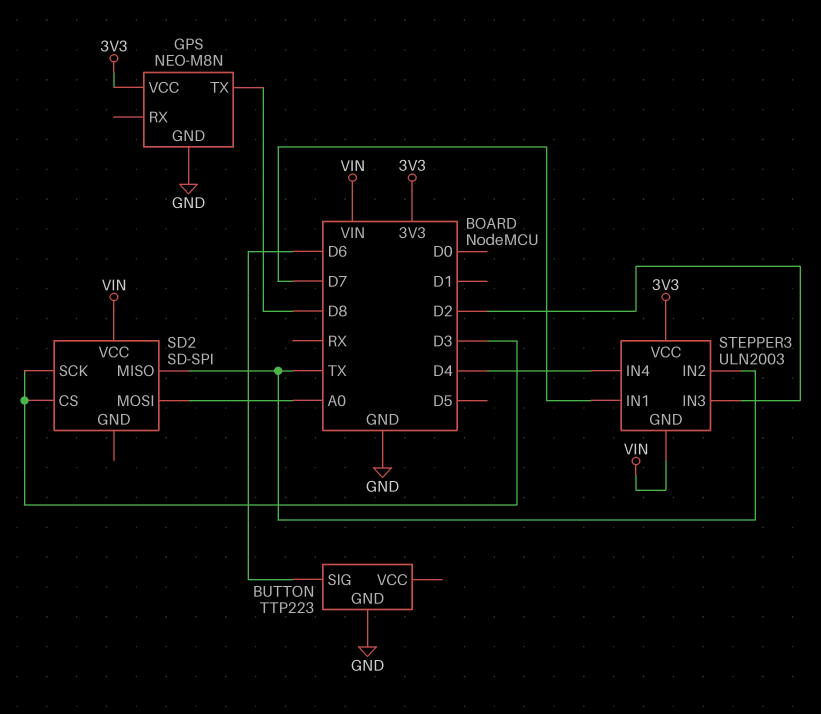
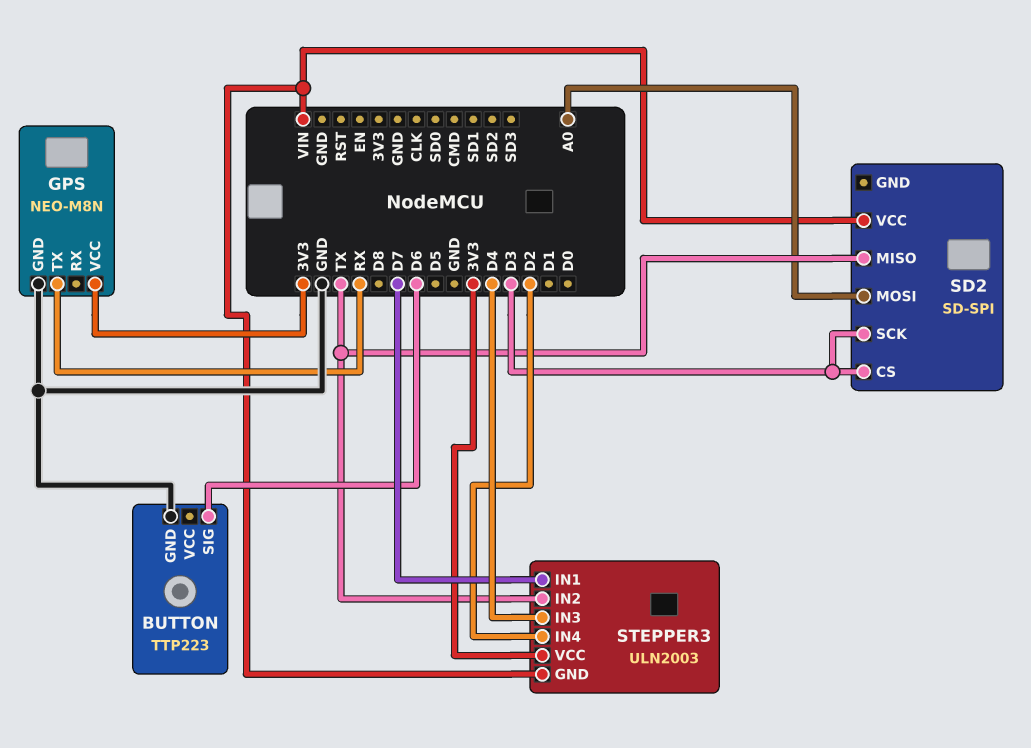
GPS pin TX: D8 -> RX
STEPPER3 pin IN3: D2 -> D4
STEPPER3 pin IN4: D4 -> D2

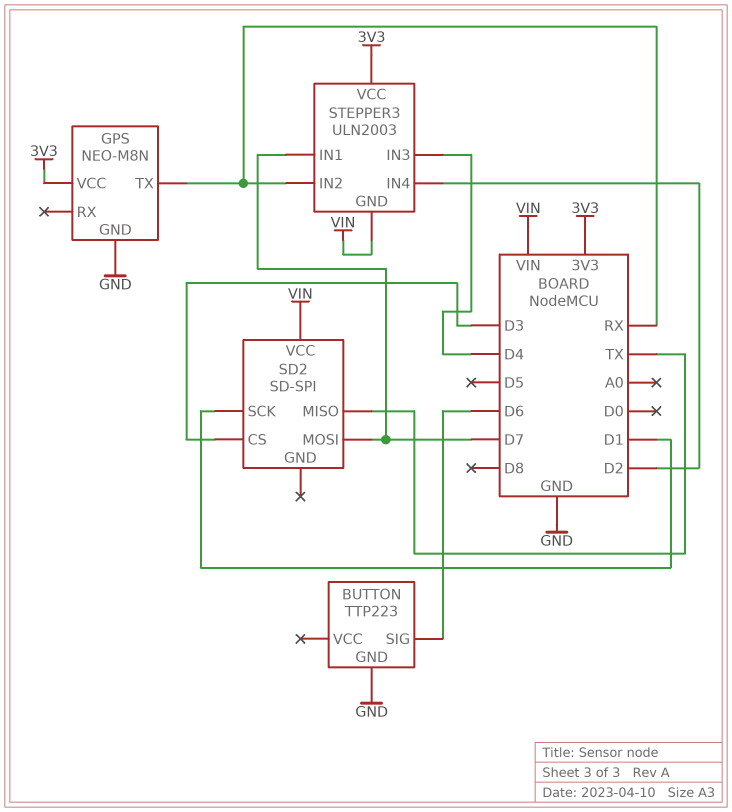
SD2 pin MOSI: A0 -> D7
SD2 pin SCK: D3 -> D1
STEPPER3 pin IN2: TX -> RX

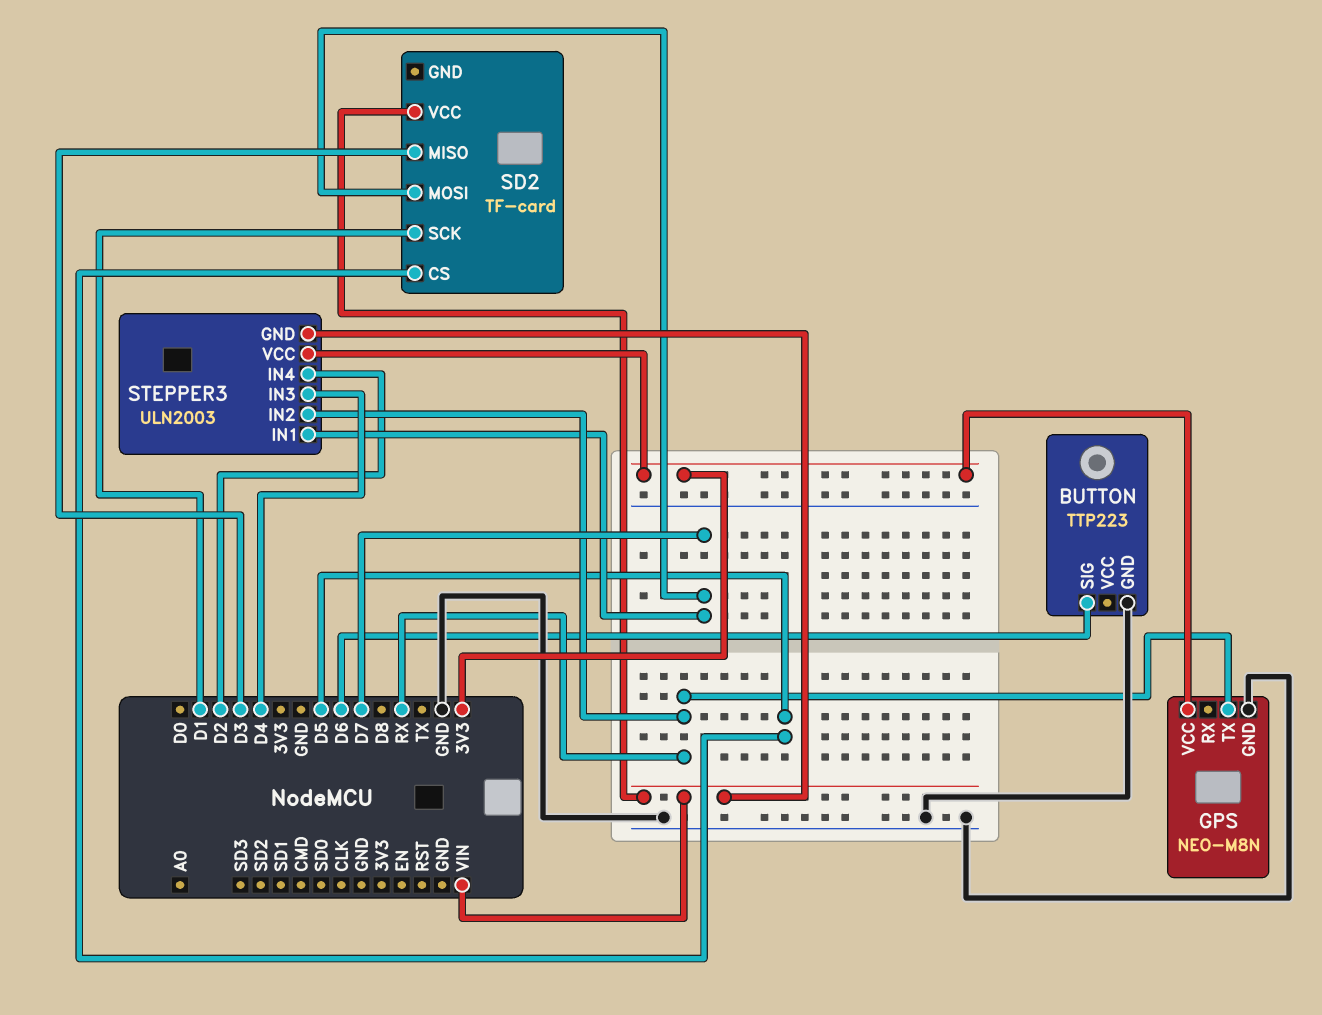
SD2: SD-SPI -> TF-card
SD2 pin CS: D3 -> D5
SD2 pin MISO: TX -> D3

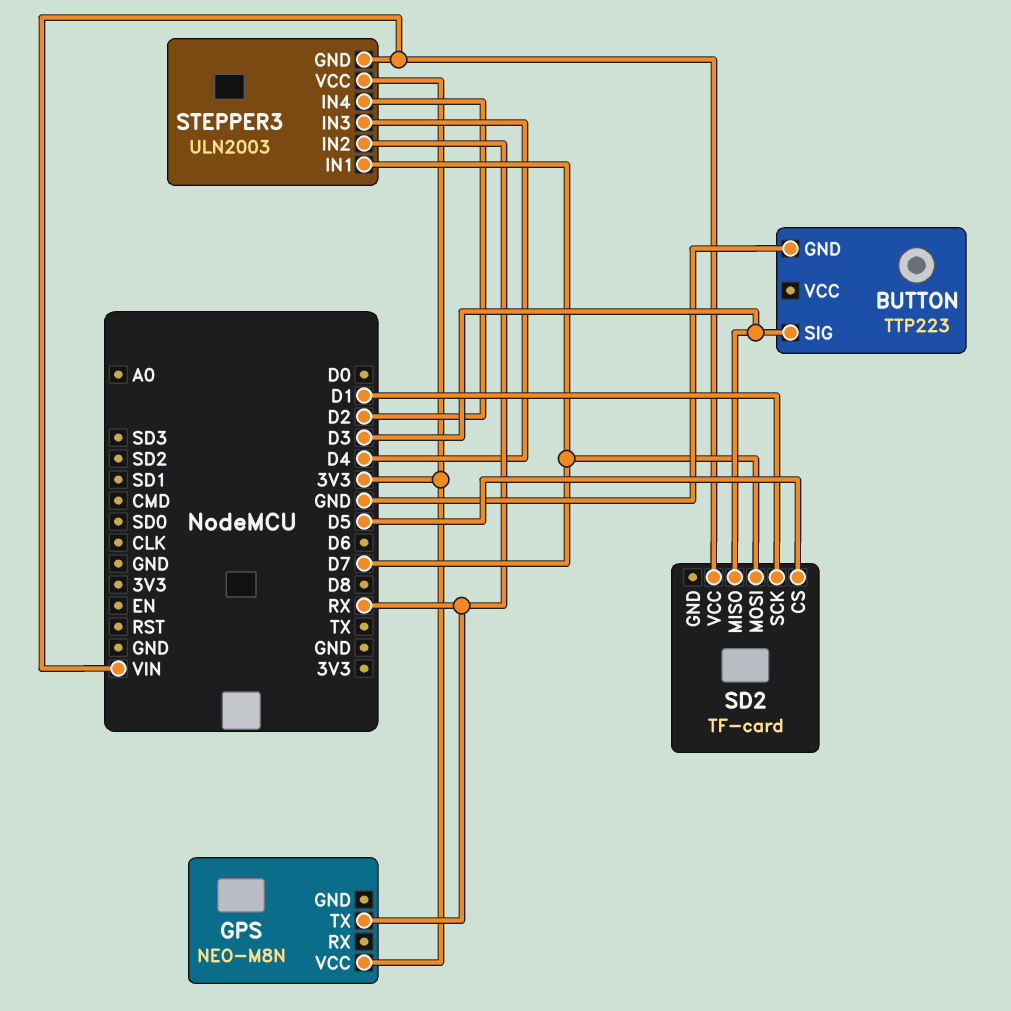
BUTTON pin SIG: D6 -> D3
GPS pin GND: GND -> none

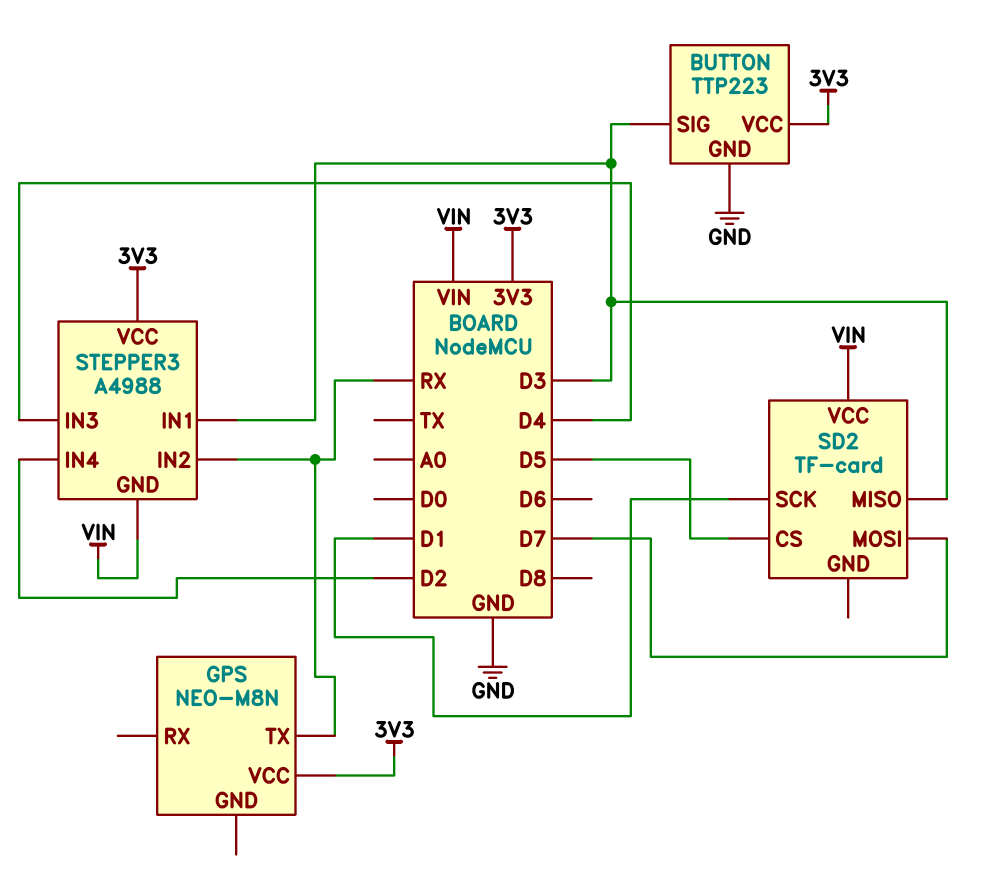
BUTTON pin VCC: none -> 3V3
STEPPER3: ULN2003 -> A4988
STEPPER3 pin IN1: D7 -> D3

